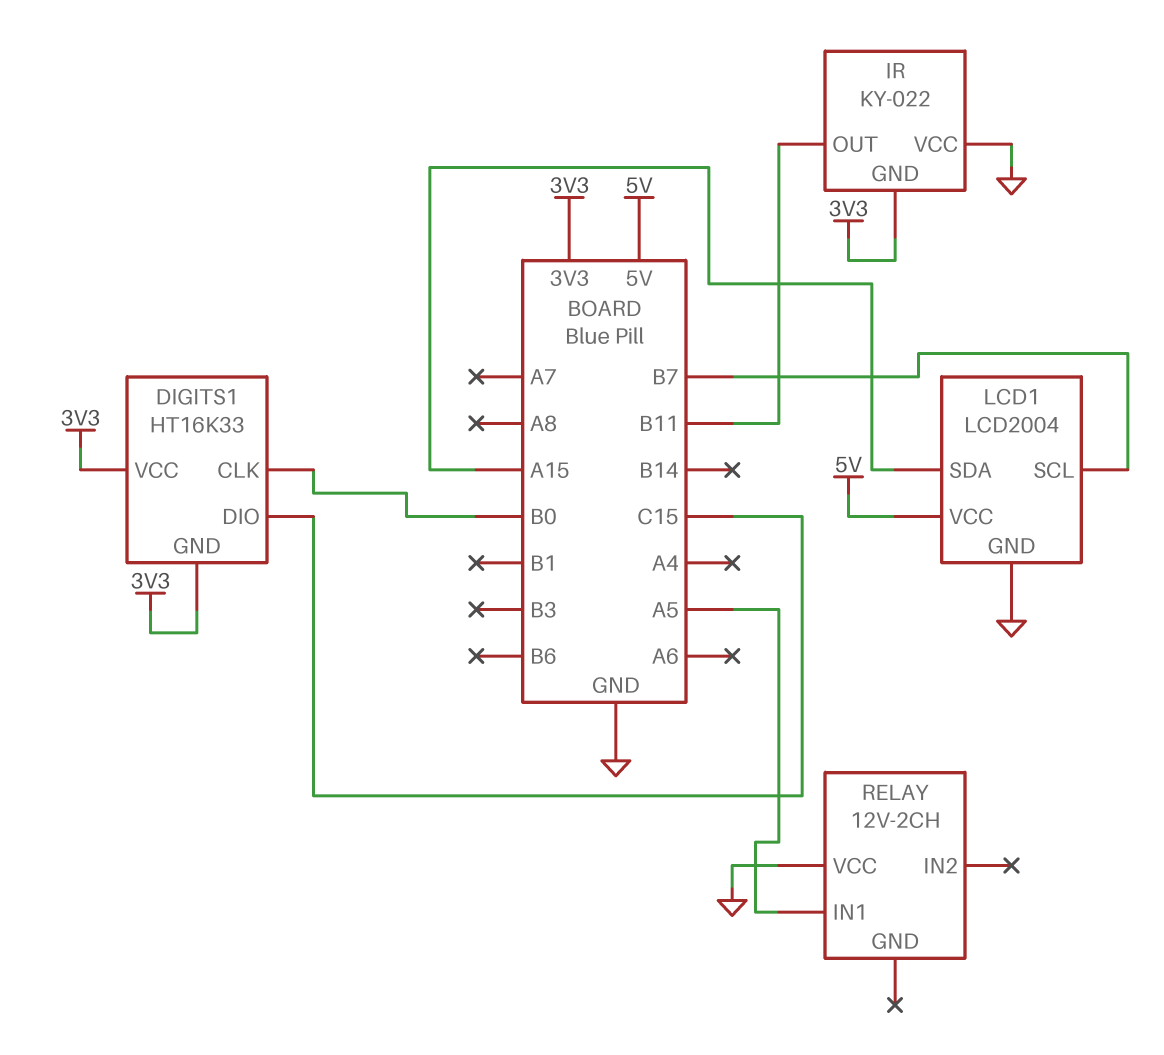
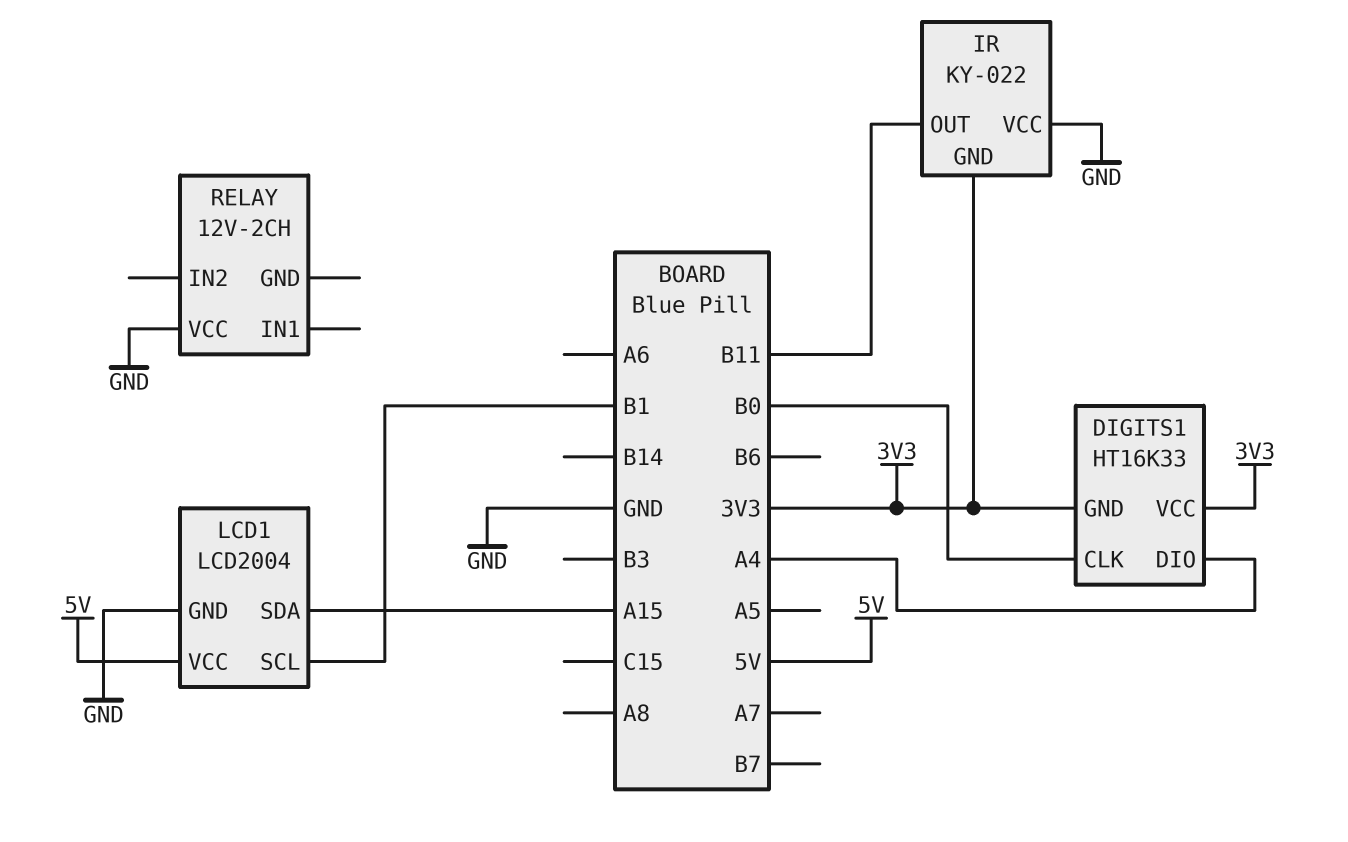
DIGITS1 pin DIO: C15 -> A4
LCD1 pin SCL: B7 -> B1
RELAY pin IN1: A5 -> none

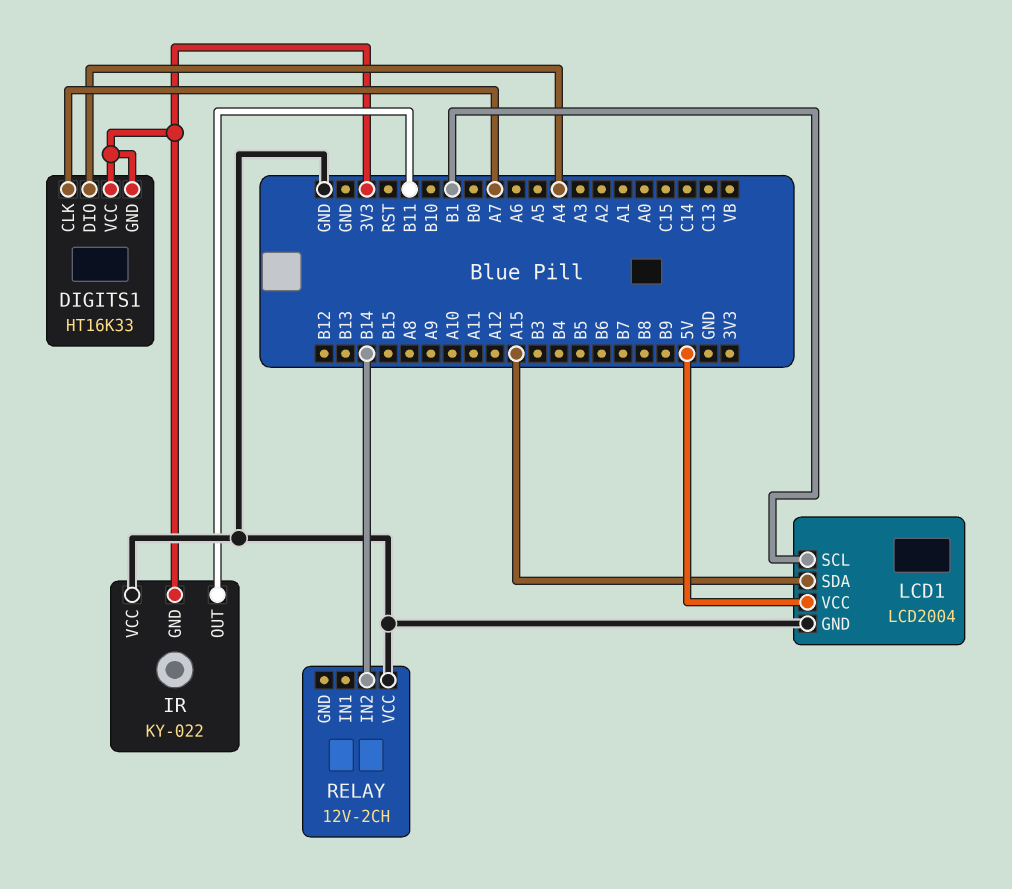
DIGITS1 pin CLK: B0 -> A7
RELAY pin IN2: none -> B14

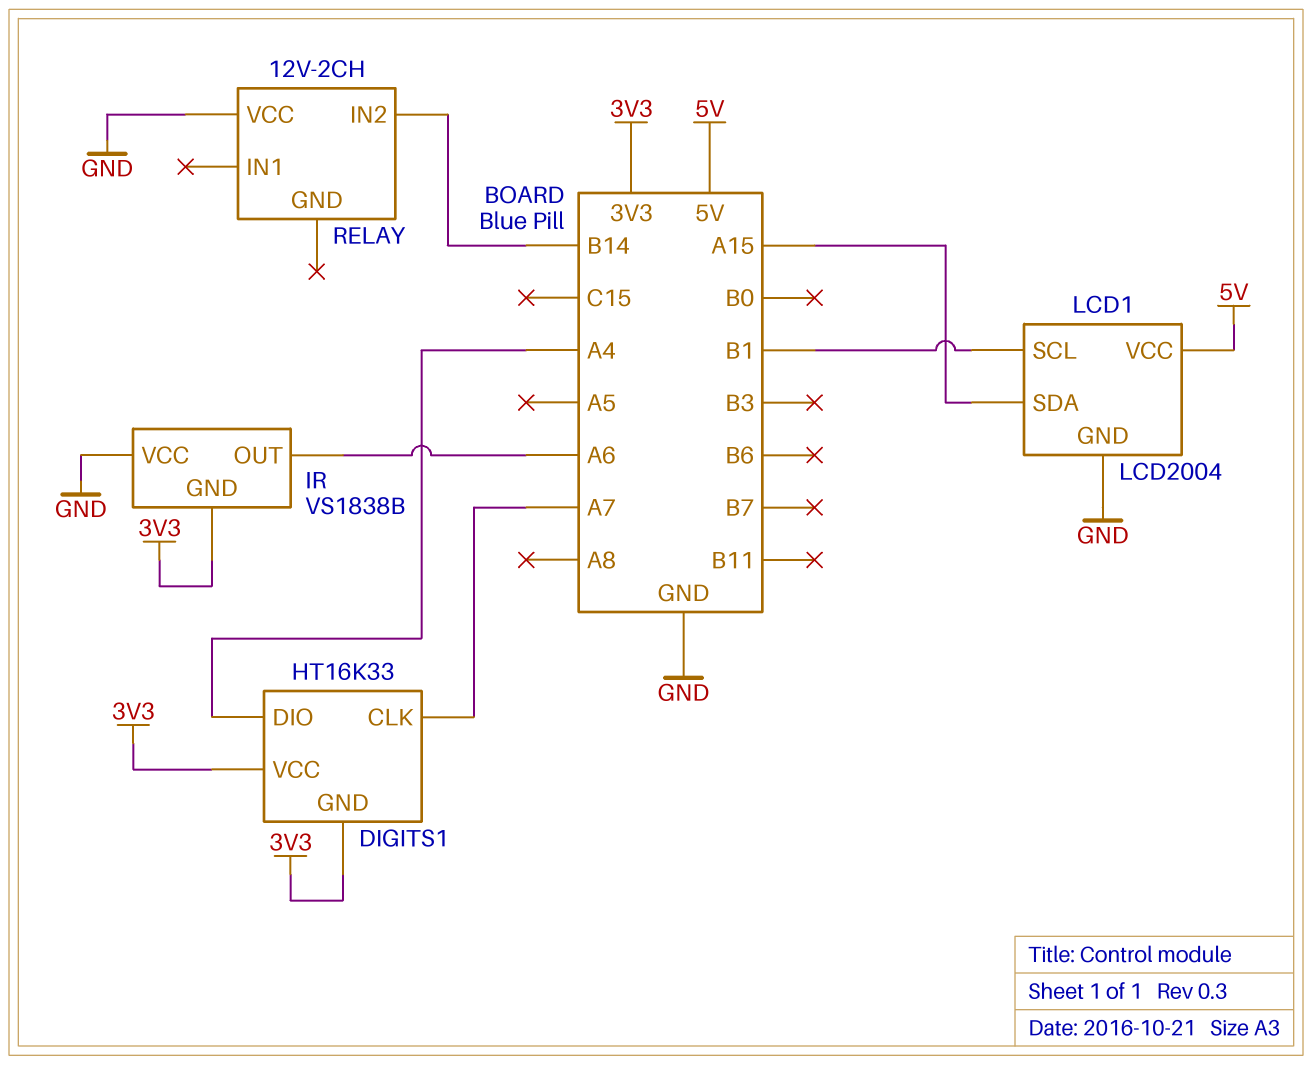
IR: KY-022 -> VS1838B
IR pin OUT: B11 -> A6

